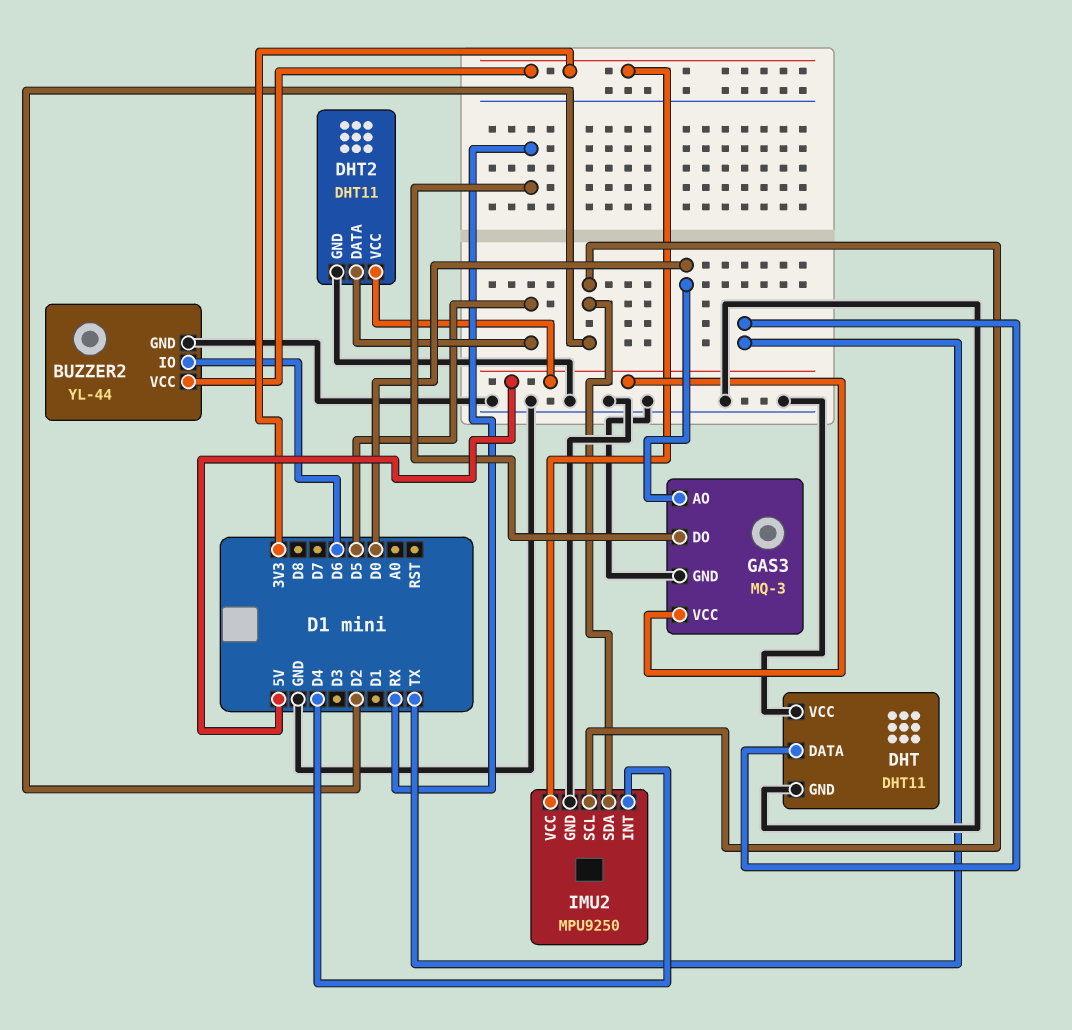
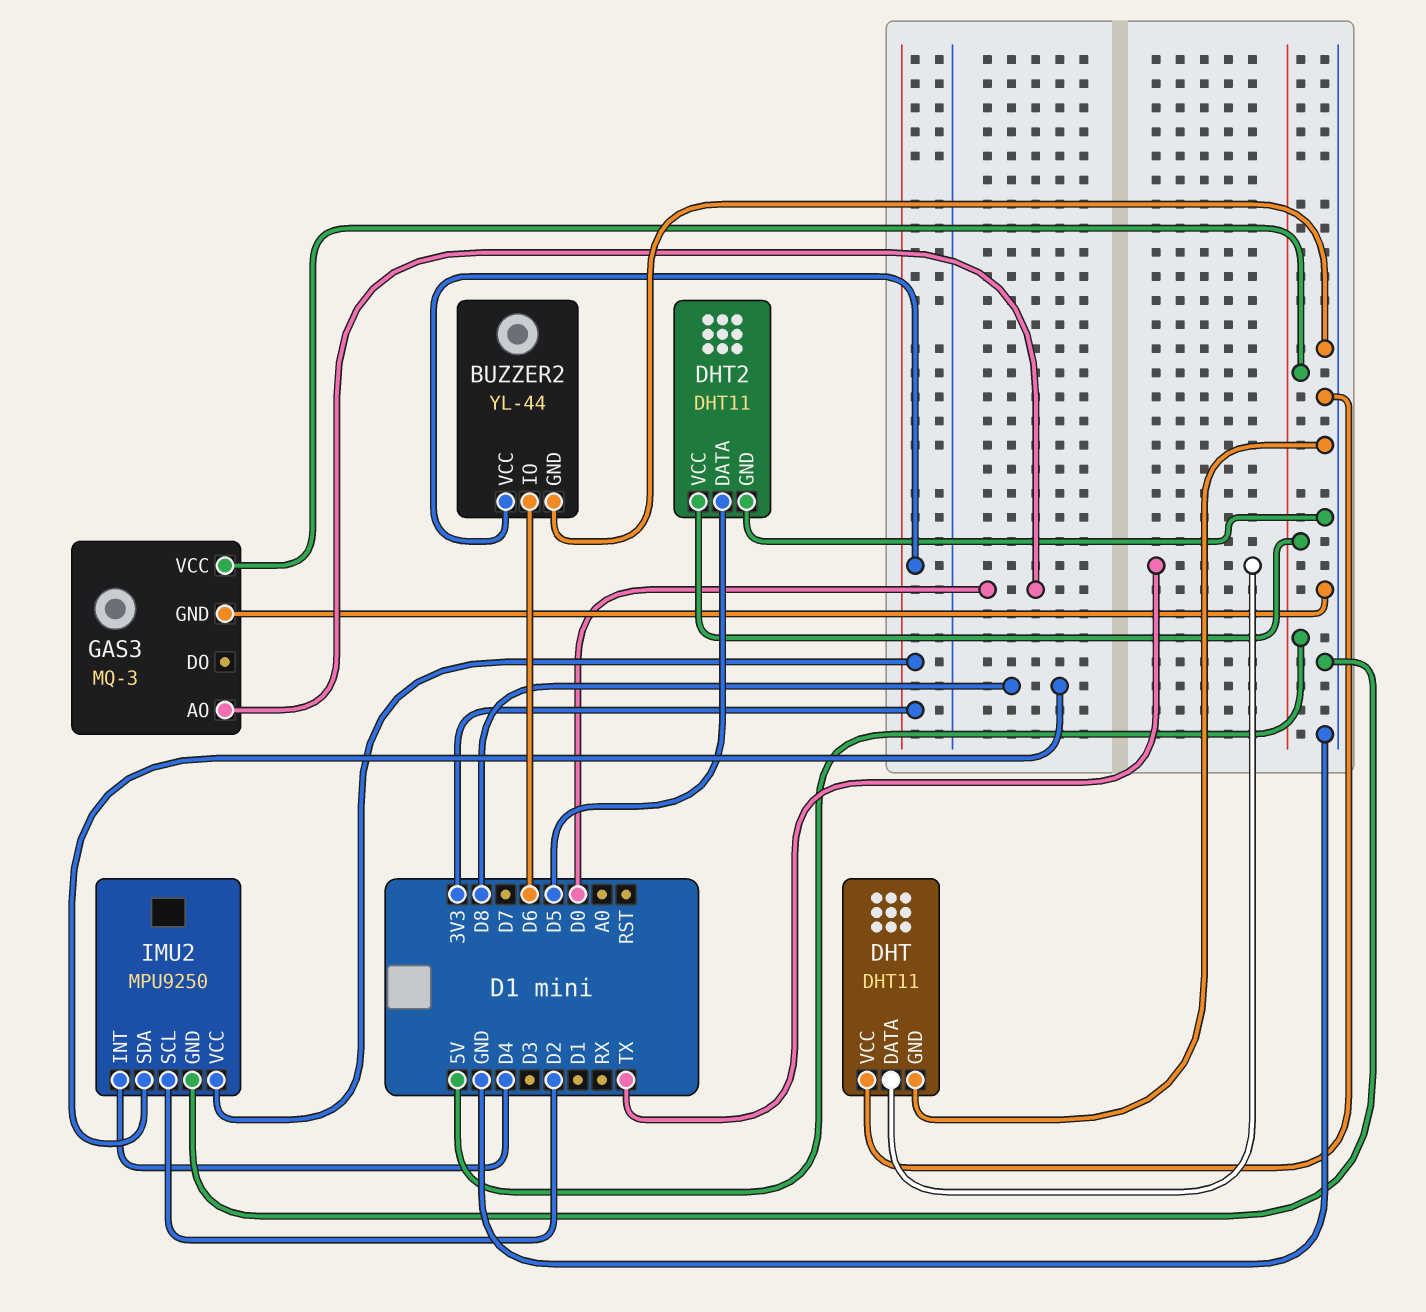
GAS3 pin DO: RX -> none
IMU2 pin SDA: D2 -> D8

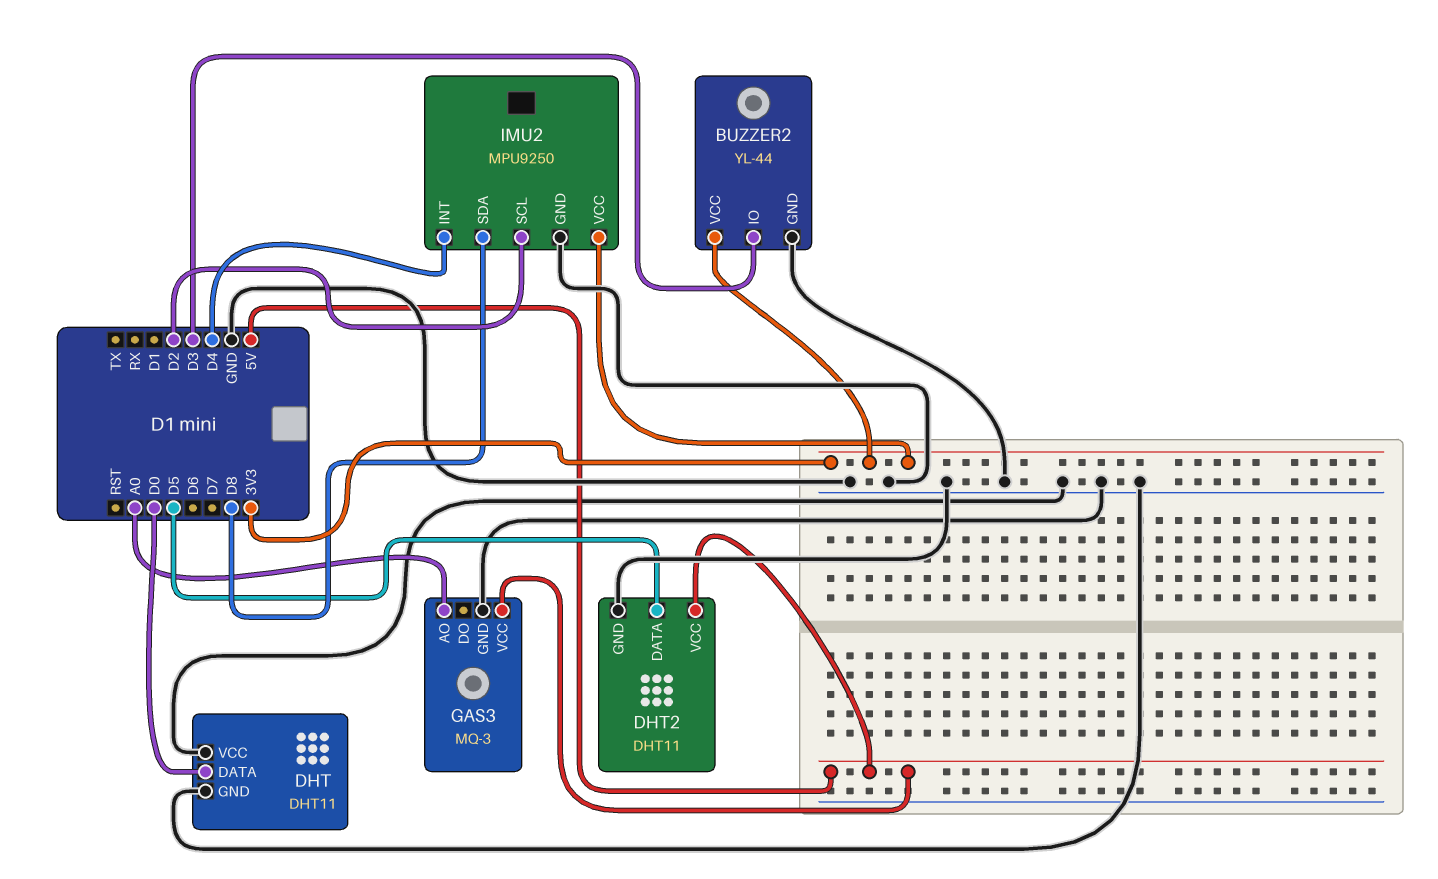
BUZZER2 pin IO: D6 -> D3
DHT pin DATA: TX -> D0
GAS3 pin AO: D0 -> A0

